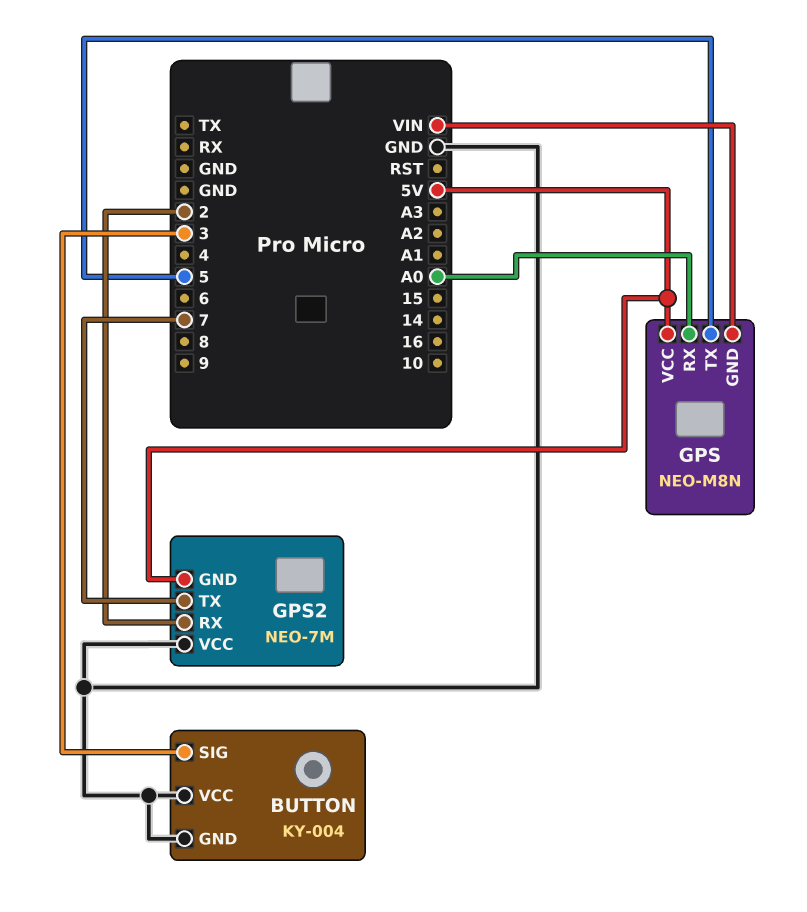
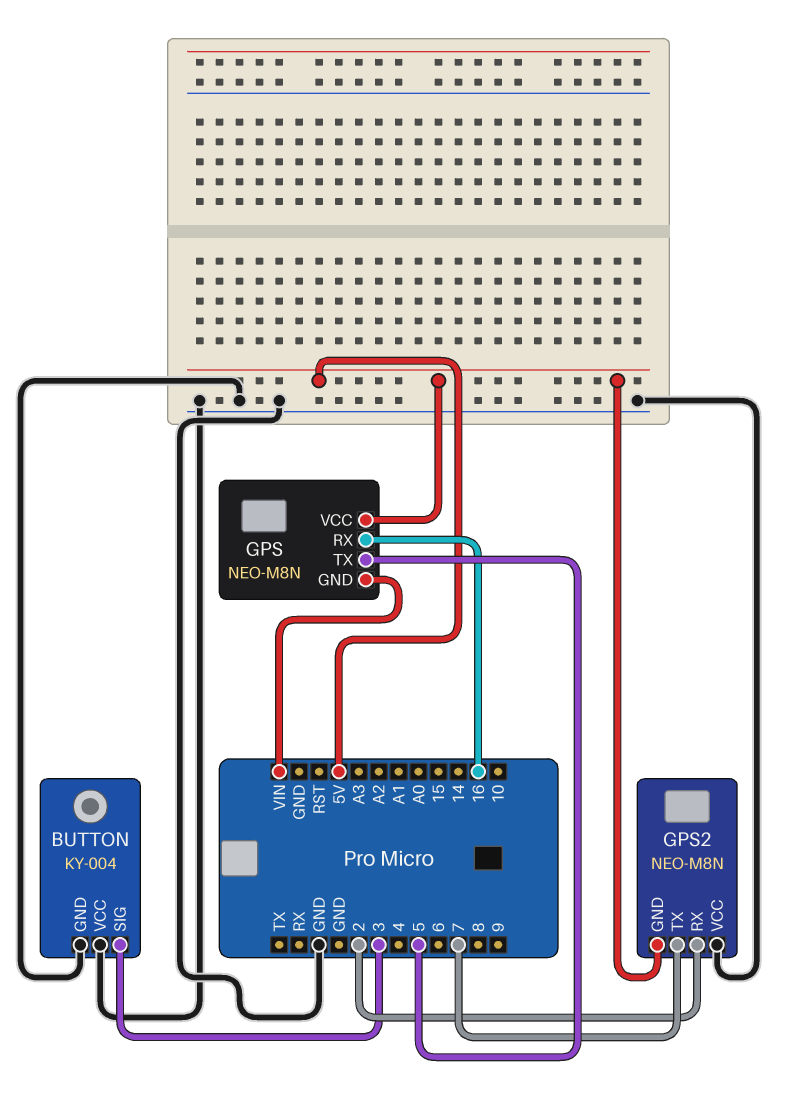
GPS pin RX: A0 -> 16
GPS2: NEO-7M -> NEO-M8N

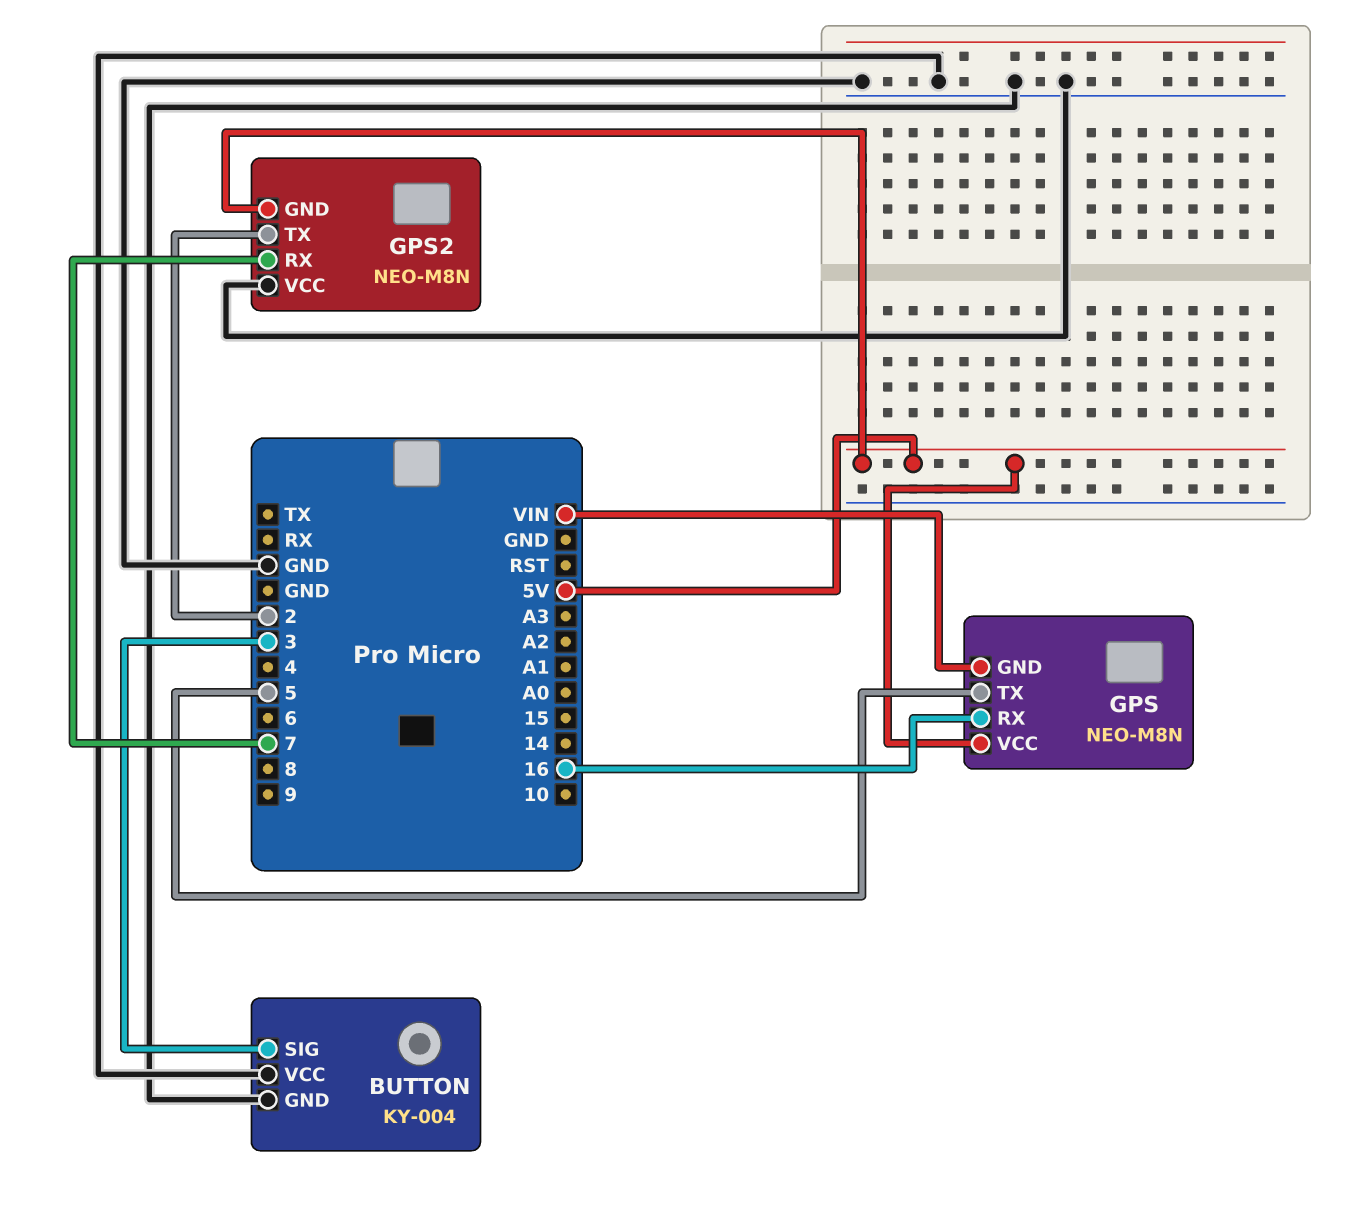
GPS2 pin RX: 2 -> 7
GPS2 pin TX: 7 -> 2

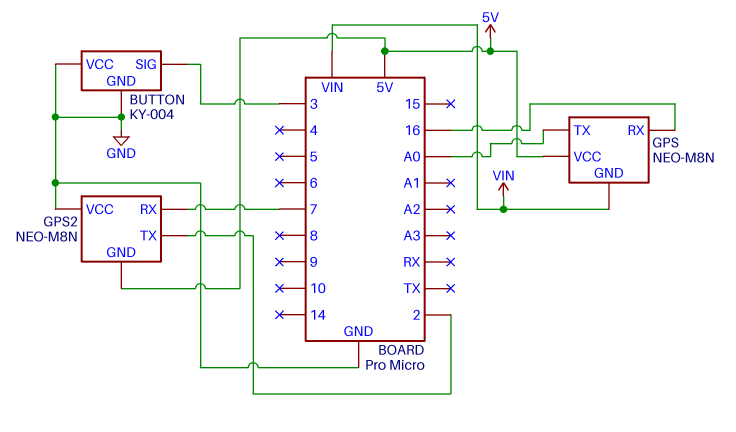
GPS pin TX: 5 -> A0

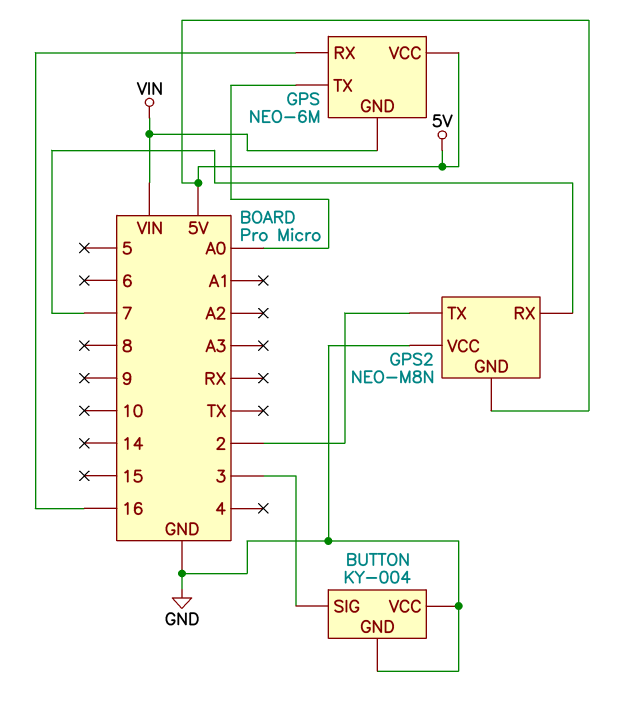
GPS: NEO-M8N -> NEO-6M

